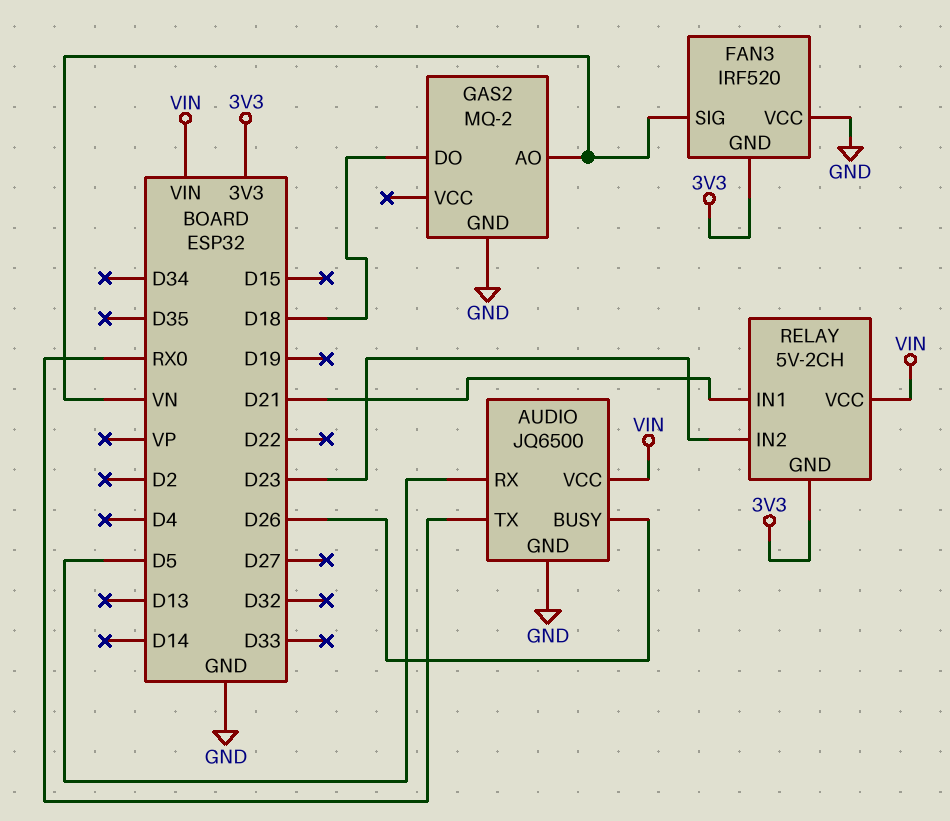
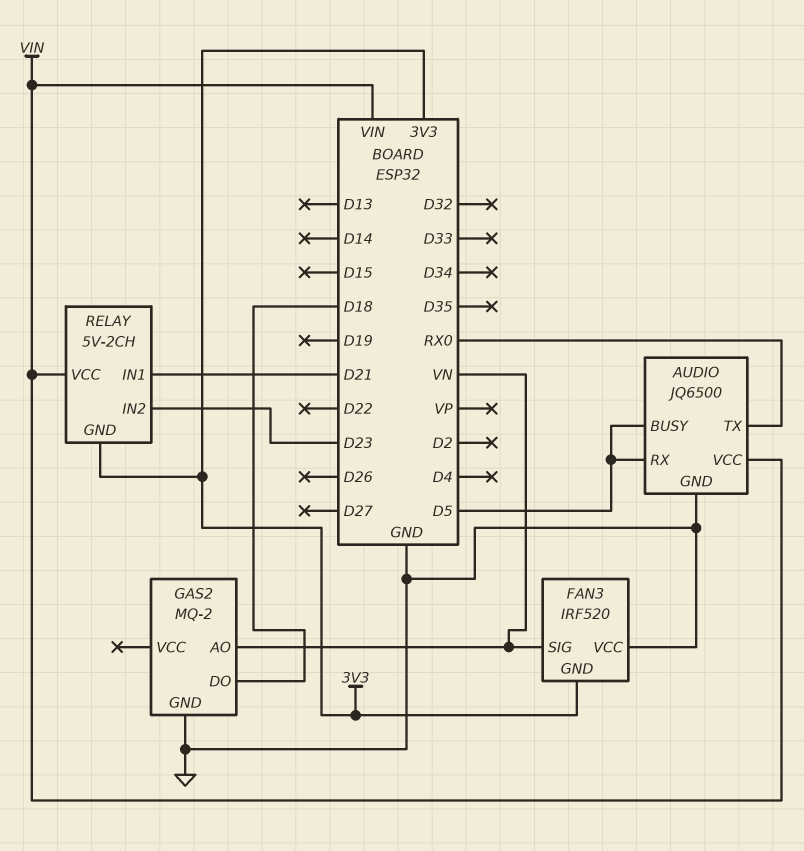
AUDIO pin BUSY: D26 -> D5

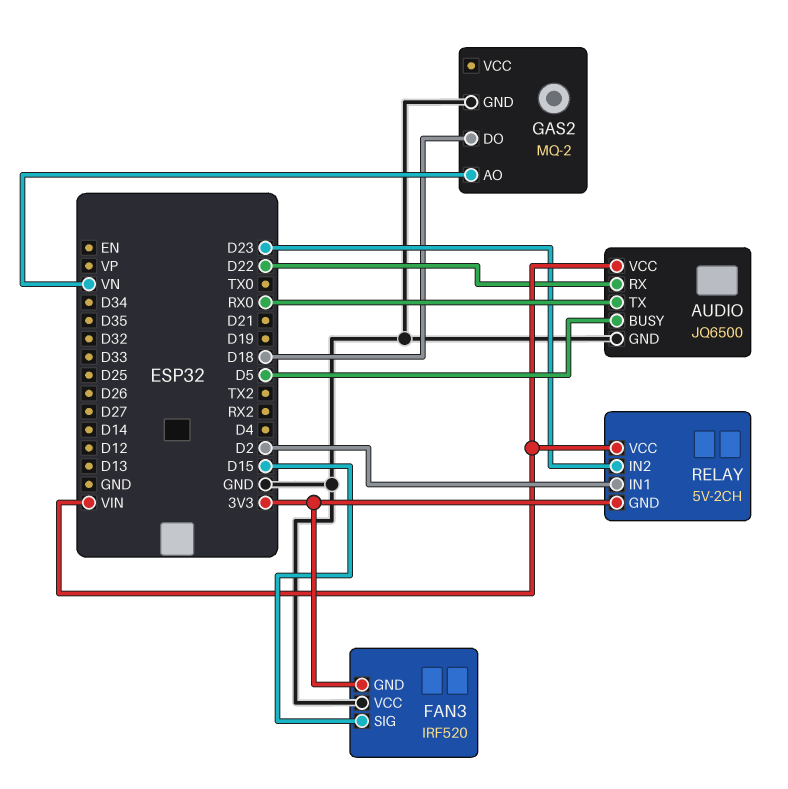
AUDIO pin RX: D5 -> D22
FAN3 pin SIG: VN -> D15
RELAY pin IN1: D21 -> D2

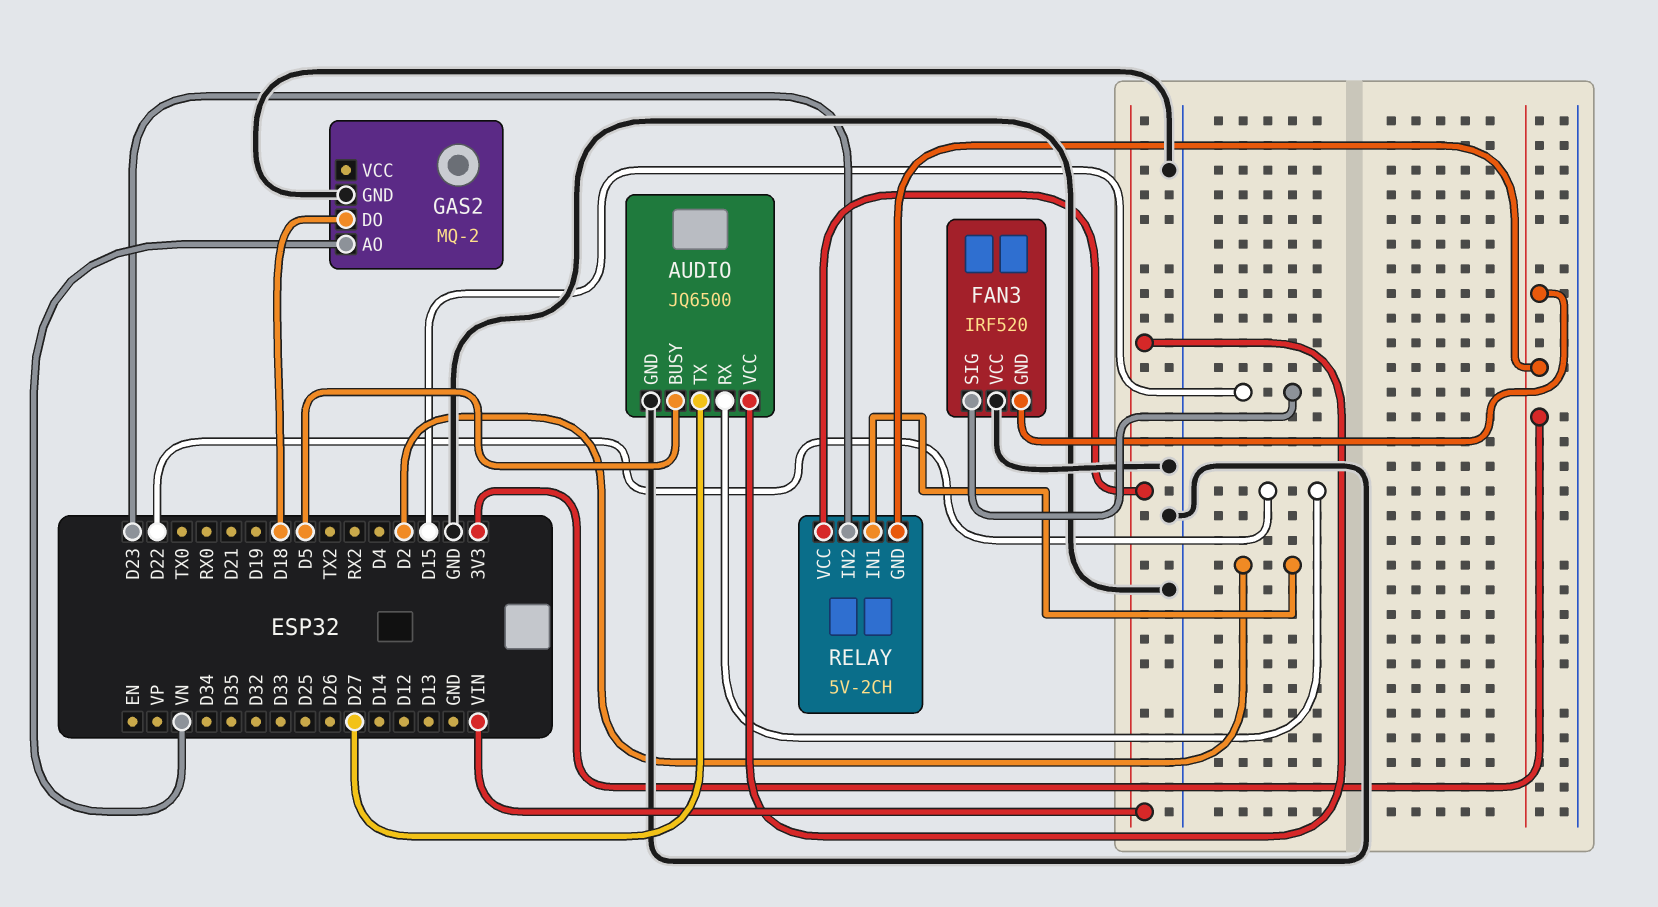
AUDIO pin TX: RX0 -> D27

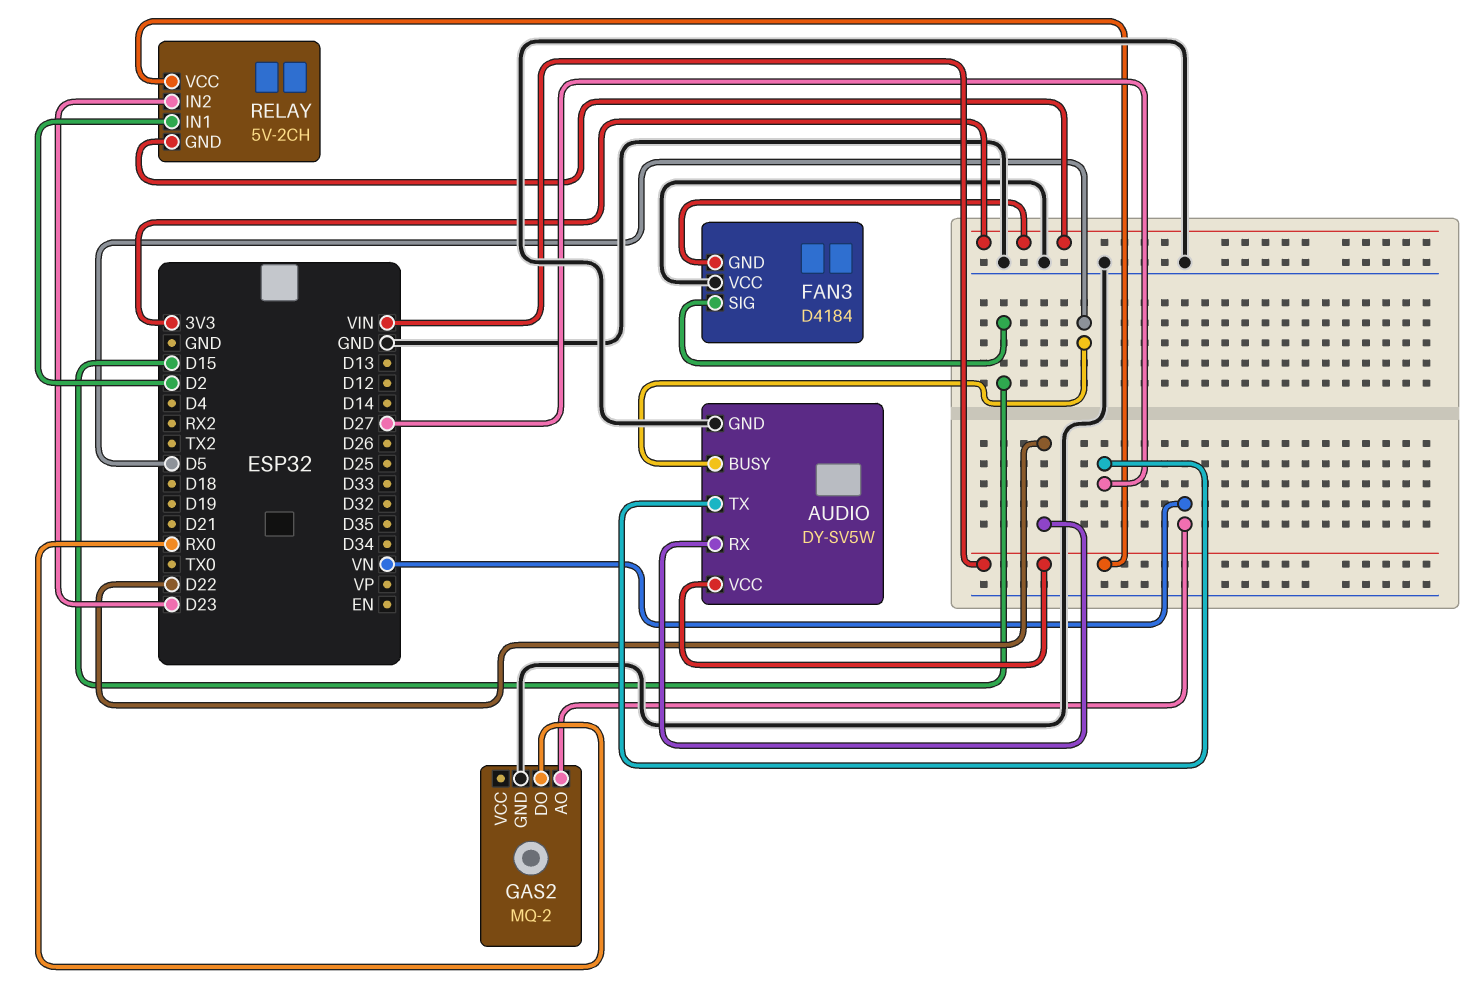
AUDIO: JQ6500 -> DY-SV5W
FAN3: IRF520 -> D4184
GAS2 pin DO: D18 -> RX0

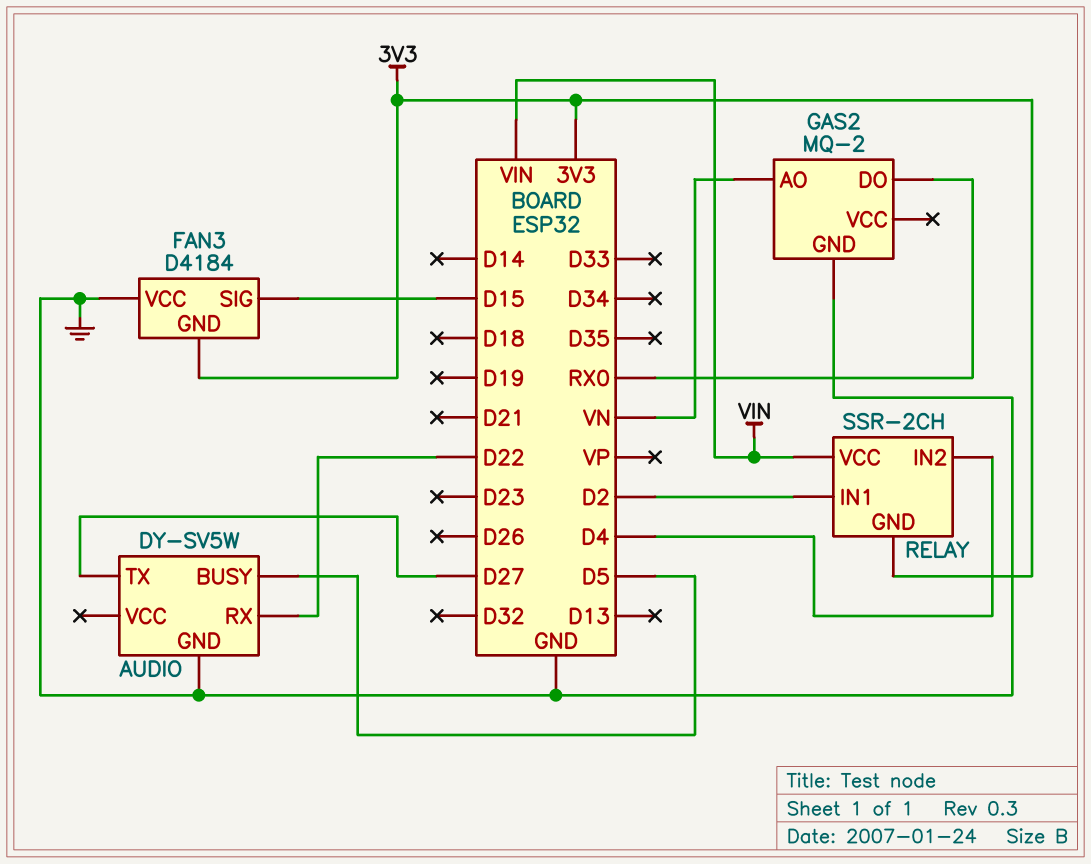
AUDIO pin VCC: VIN -> none
RELAY: 5V-2CH -> SSR-2CH
RELAY pin IN2: D23 -> D4

